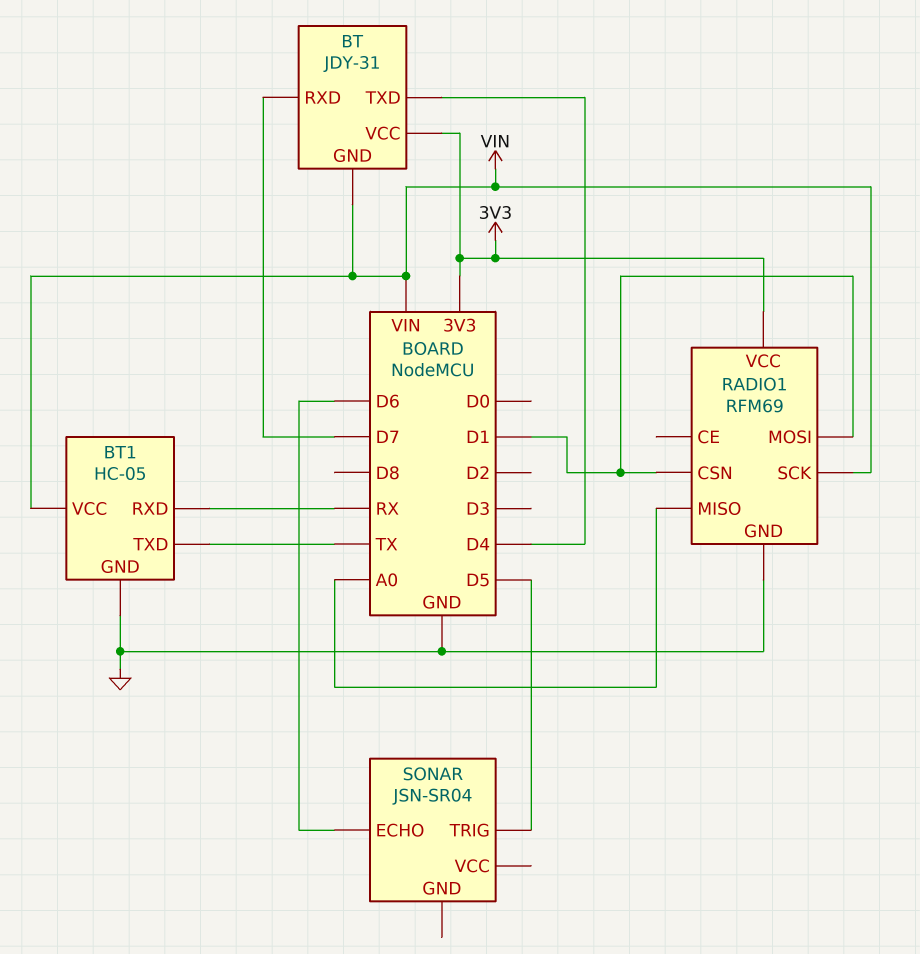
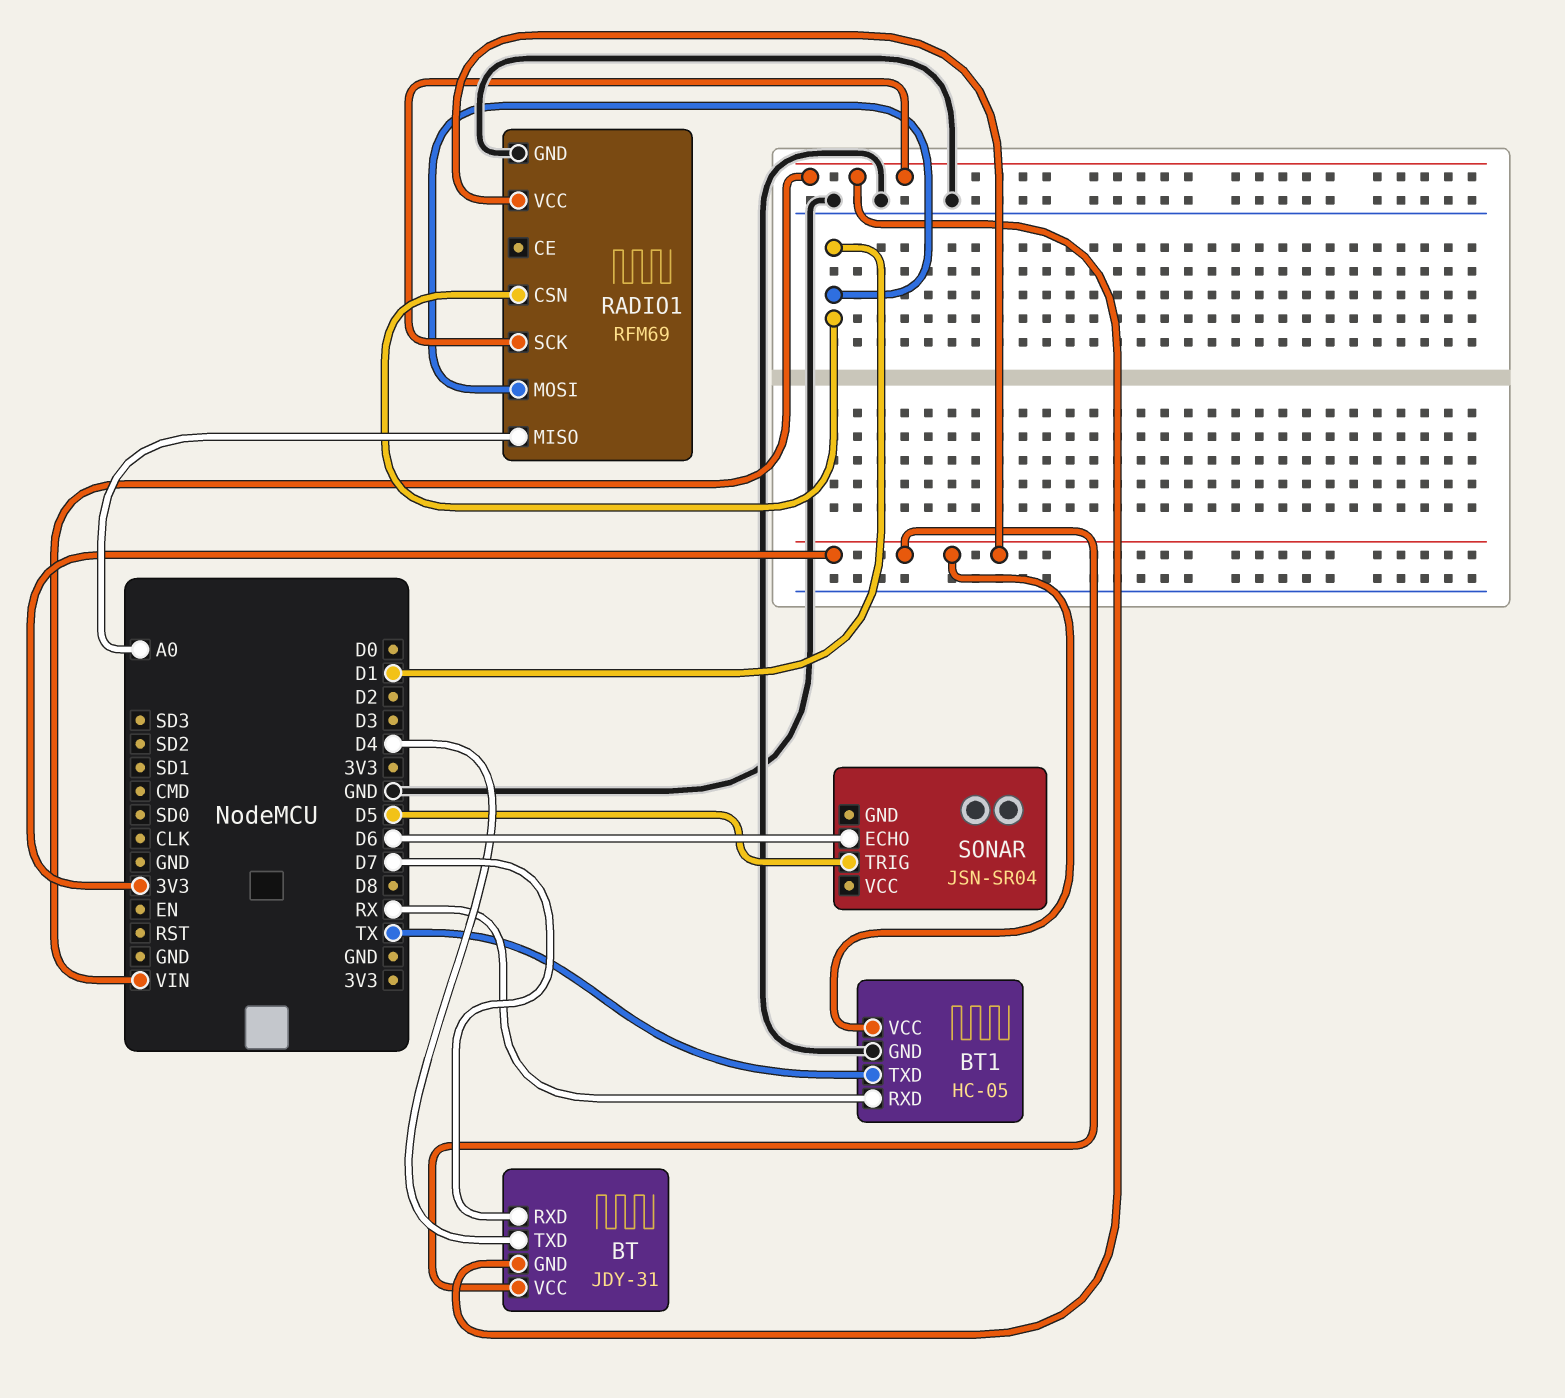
BT1 pin VCC: VIN -> 3V3

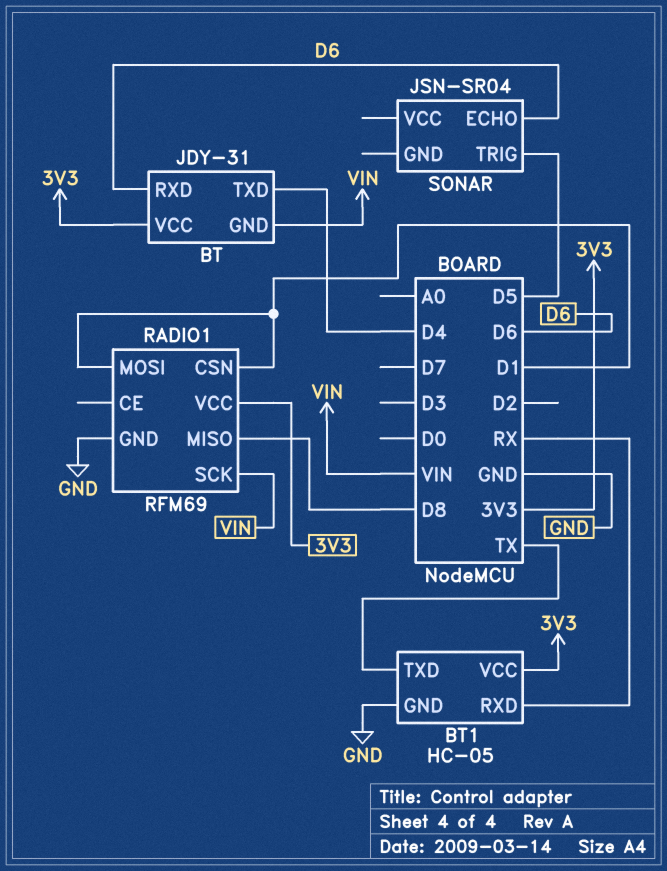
BT pin RXD: D7 -> D6
RADIO1 pin MISO: A0 -> D8

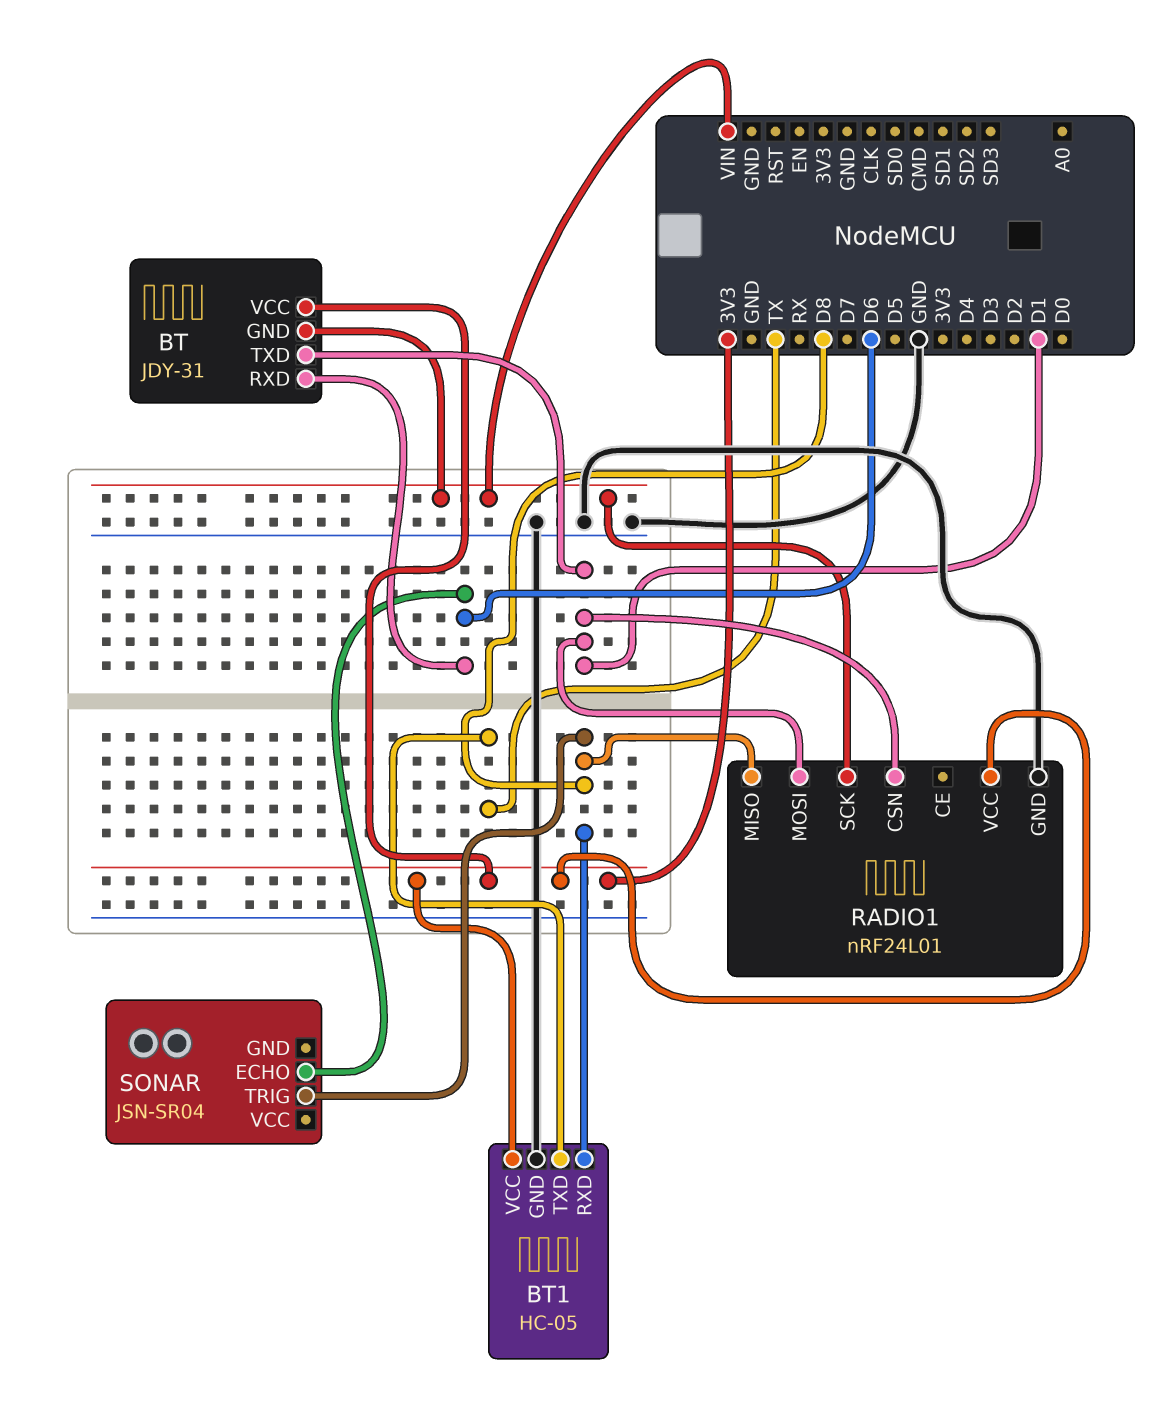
BT pin TXD: D4 -> D1
BT1 pin RXD: RX -> D8
RADIO1: RFM69 -> nRF24L01
SONAR pin TRIG: D5 -> D8

